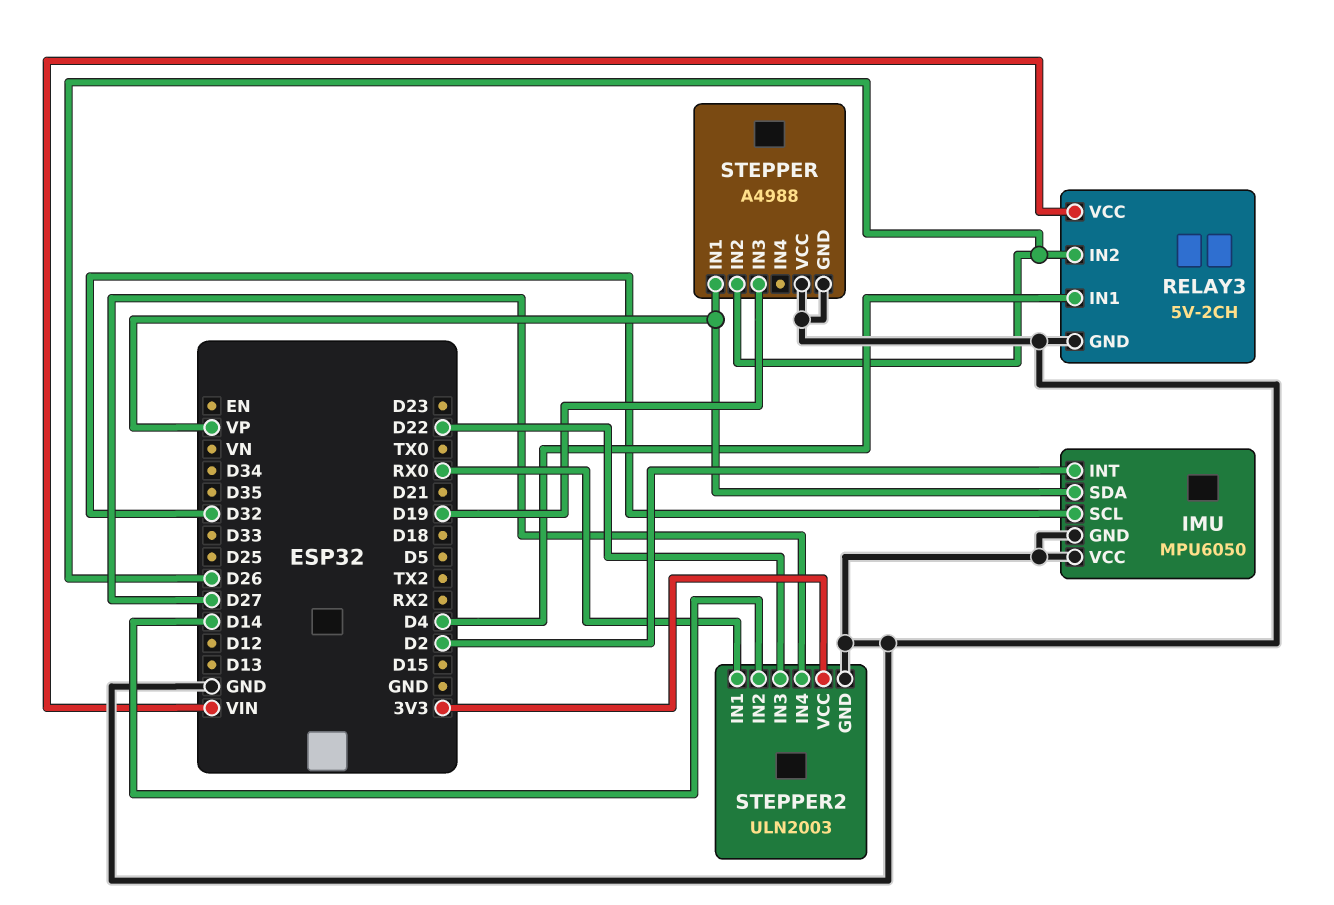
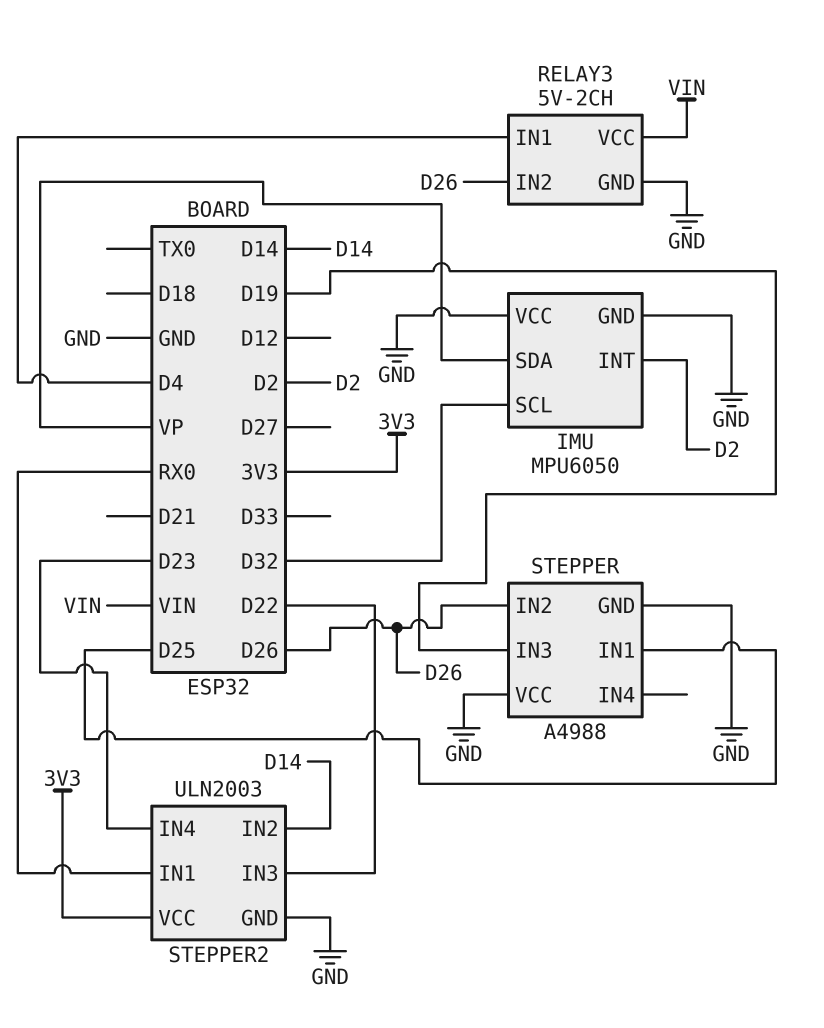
STEPPER pin IN1: VP -> D25
STEPPER2 pin IN4: D27 -> D23

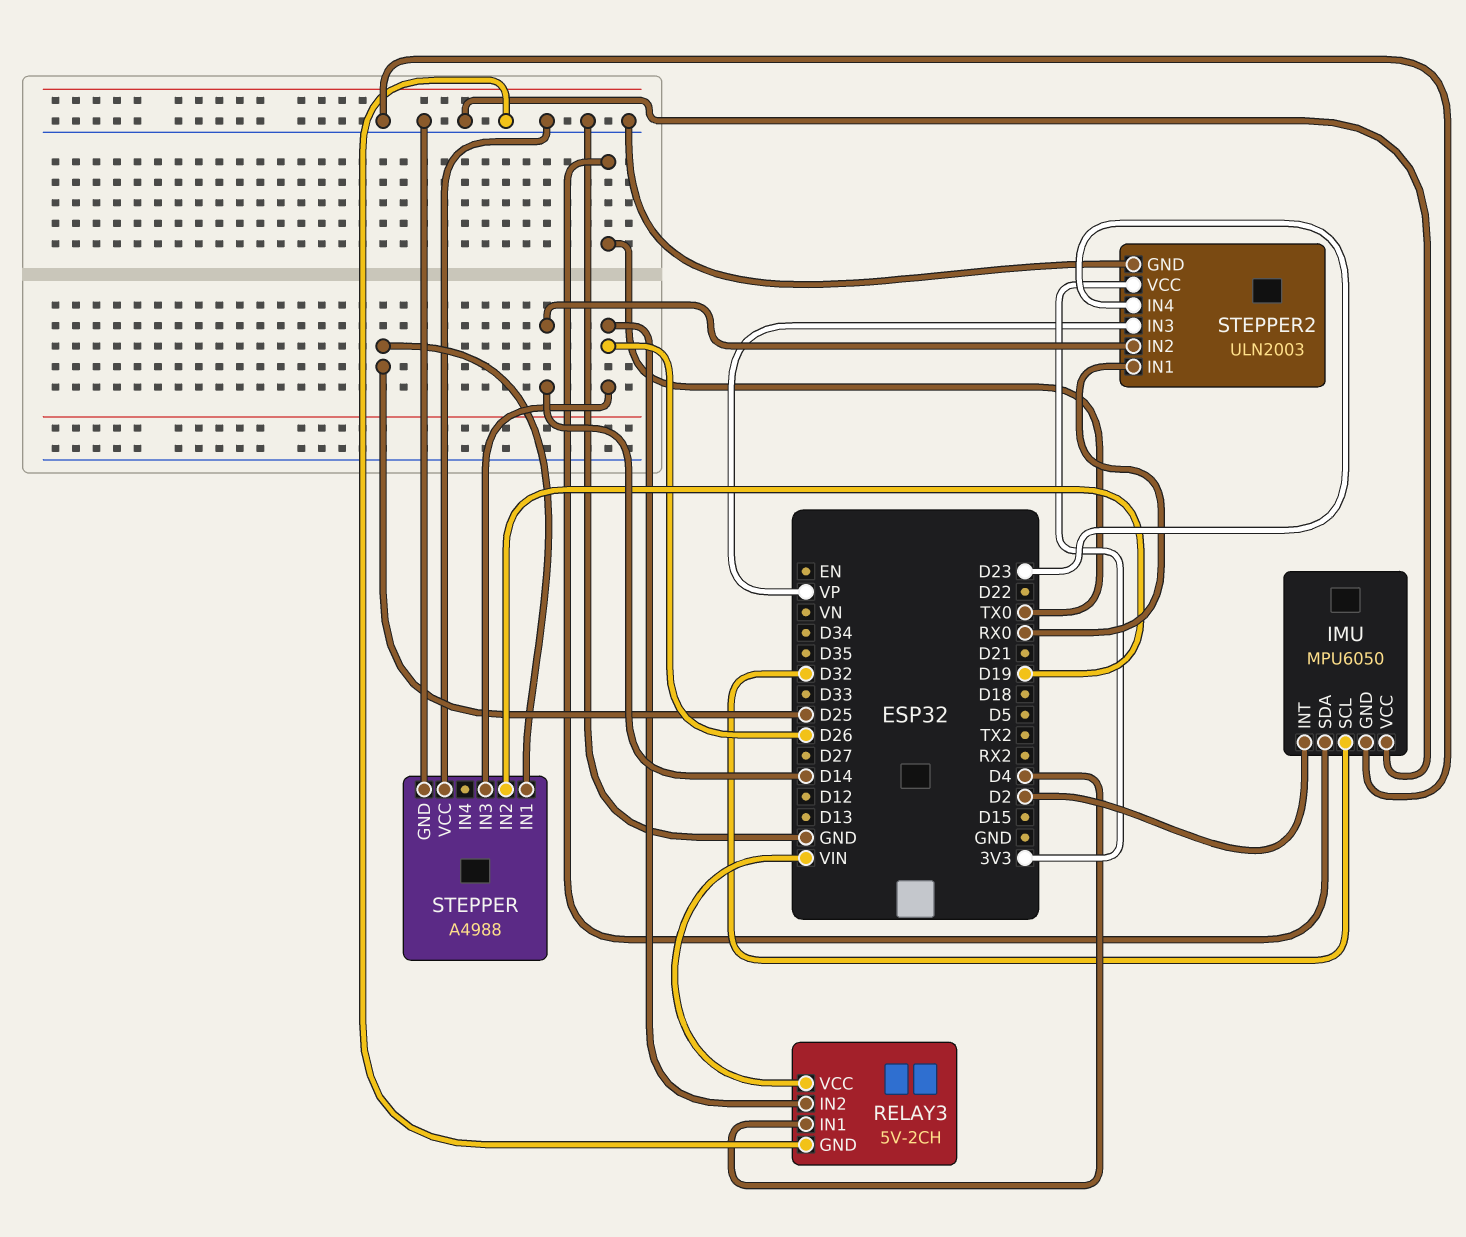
IMU pin SDA: VP -> TX0
STEPPER pin IN2: D26 -> D19
STEPPER pin IN3: D19 -> D26
STEPPER2 pin IN3: D22 -> VP

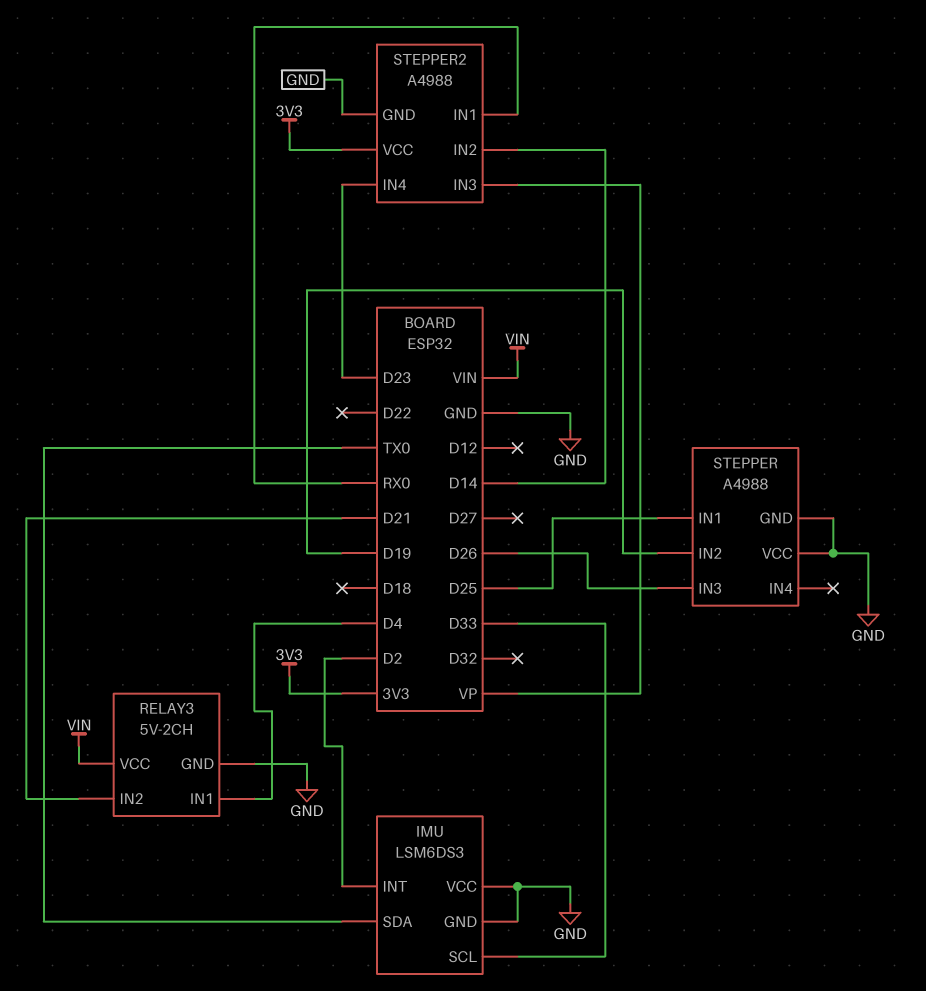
IMU: MPU6050 -> LSM6DS3
IMU pin SCL: D32 -> D33
RELAY3 pin IN2: D26 -> D21
STEPPER2: ULN2003 -> A4988

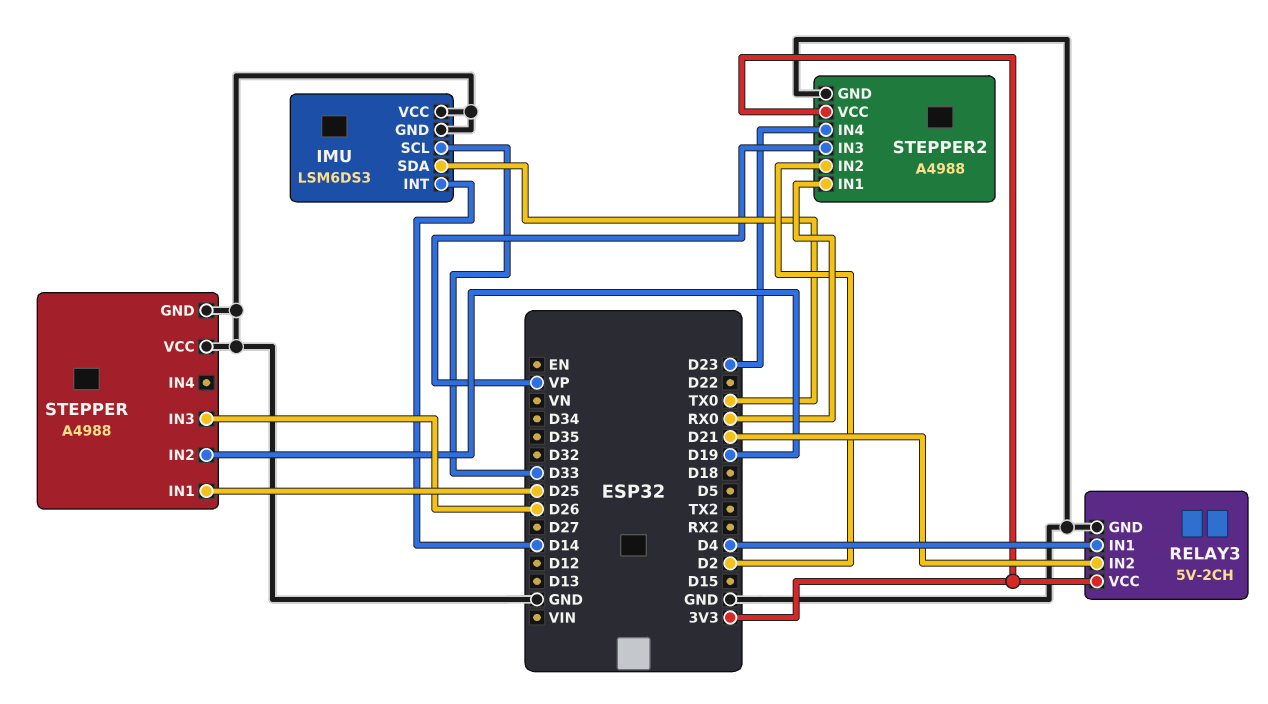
IMU pin INT: D2 -> D14
RELAY3 pin VCC: VIN -> 3V3
STEPPER2 pin IN2: D14 -> D2

